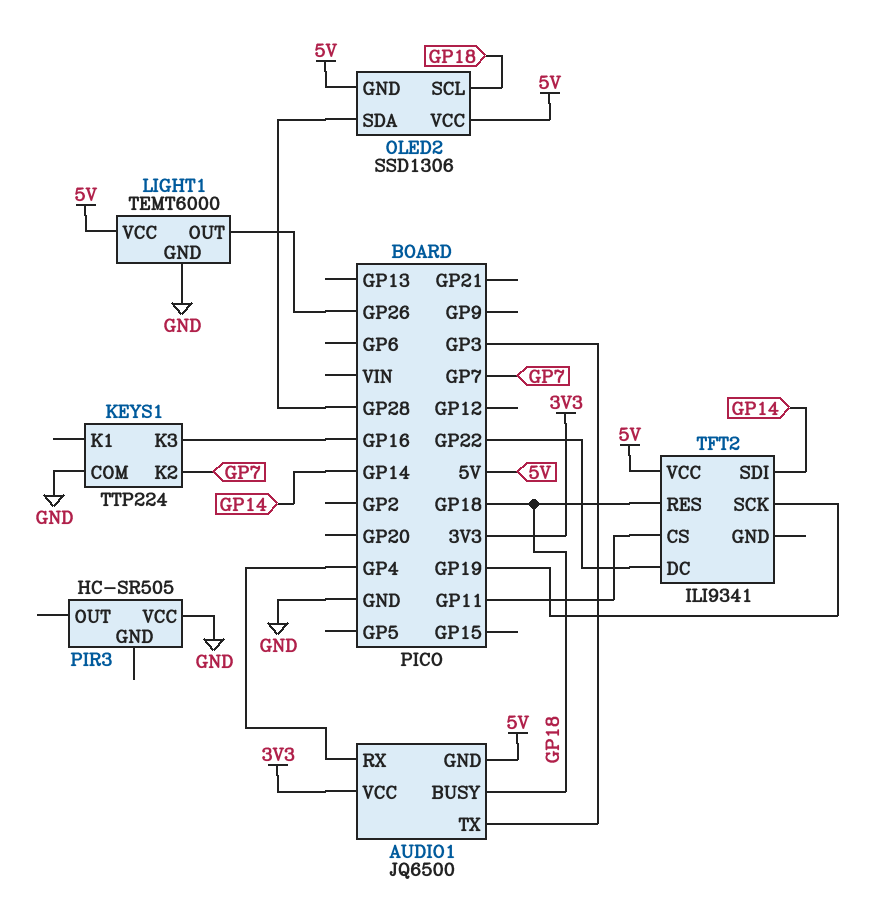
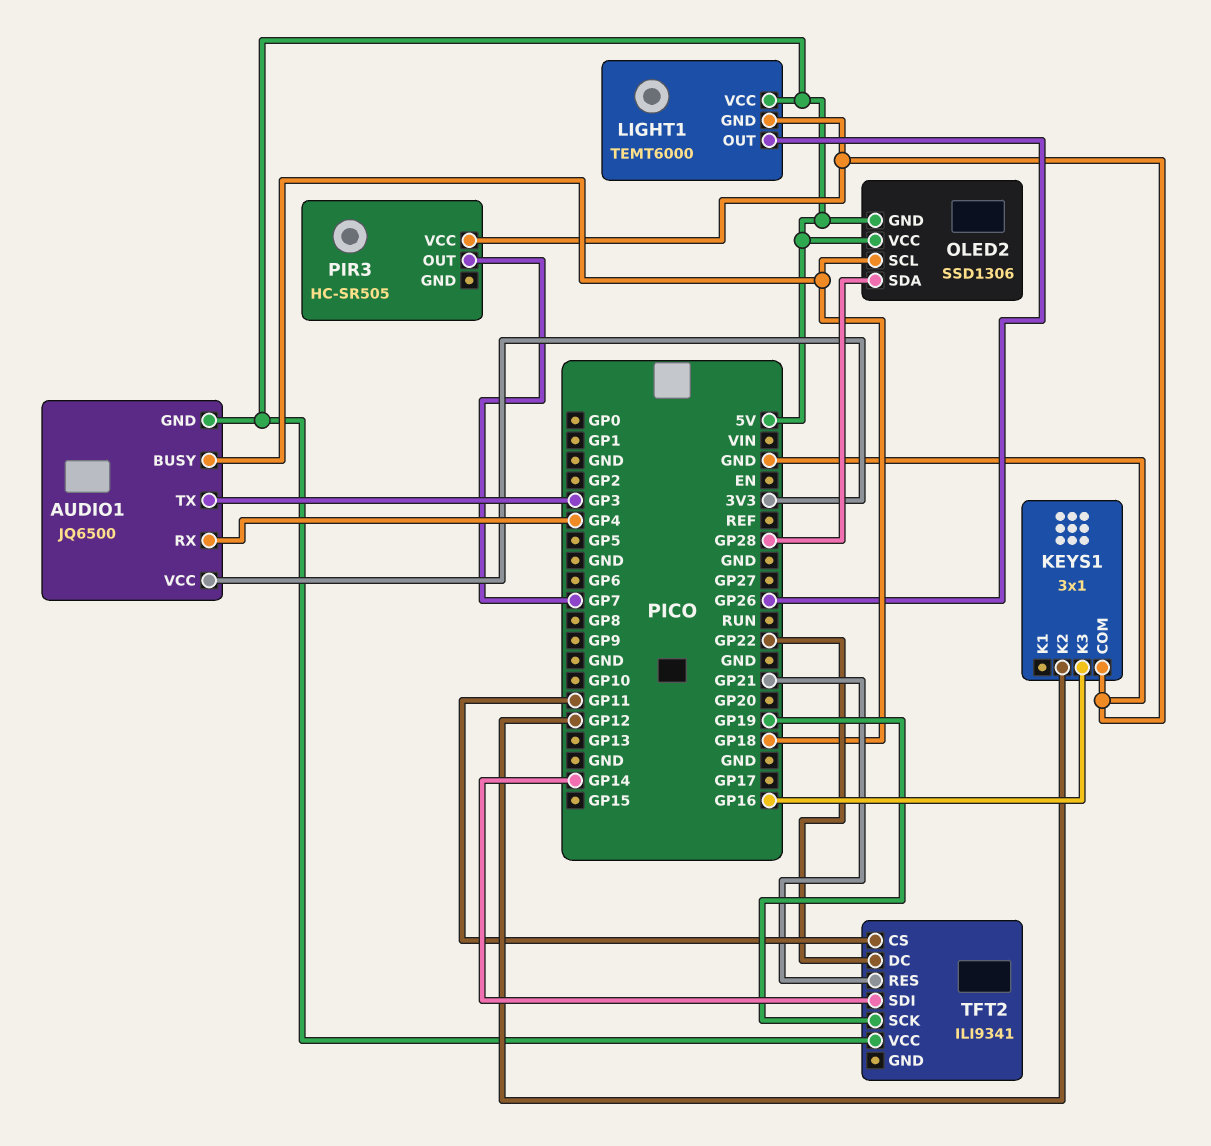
KEYS1: TTP224 -> 3x1
KEYS1 pin K2: GP7 -> GP12
PIR3 pin OUT: none -> GP7
TFT2 pin RES: GP18 -> GP21

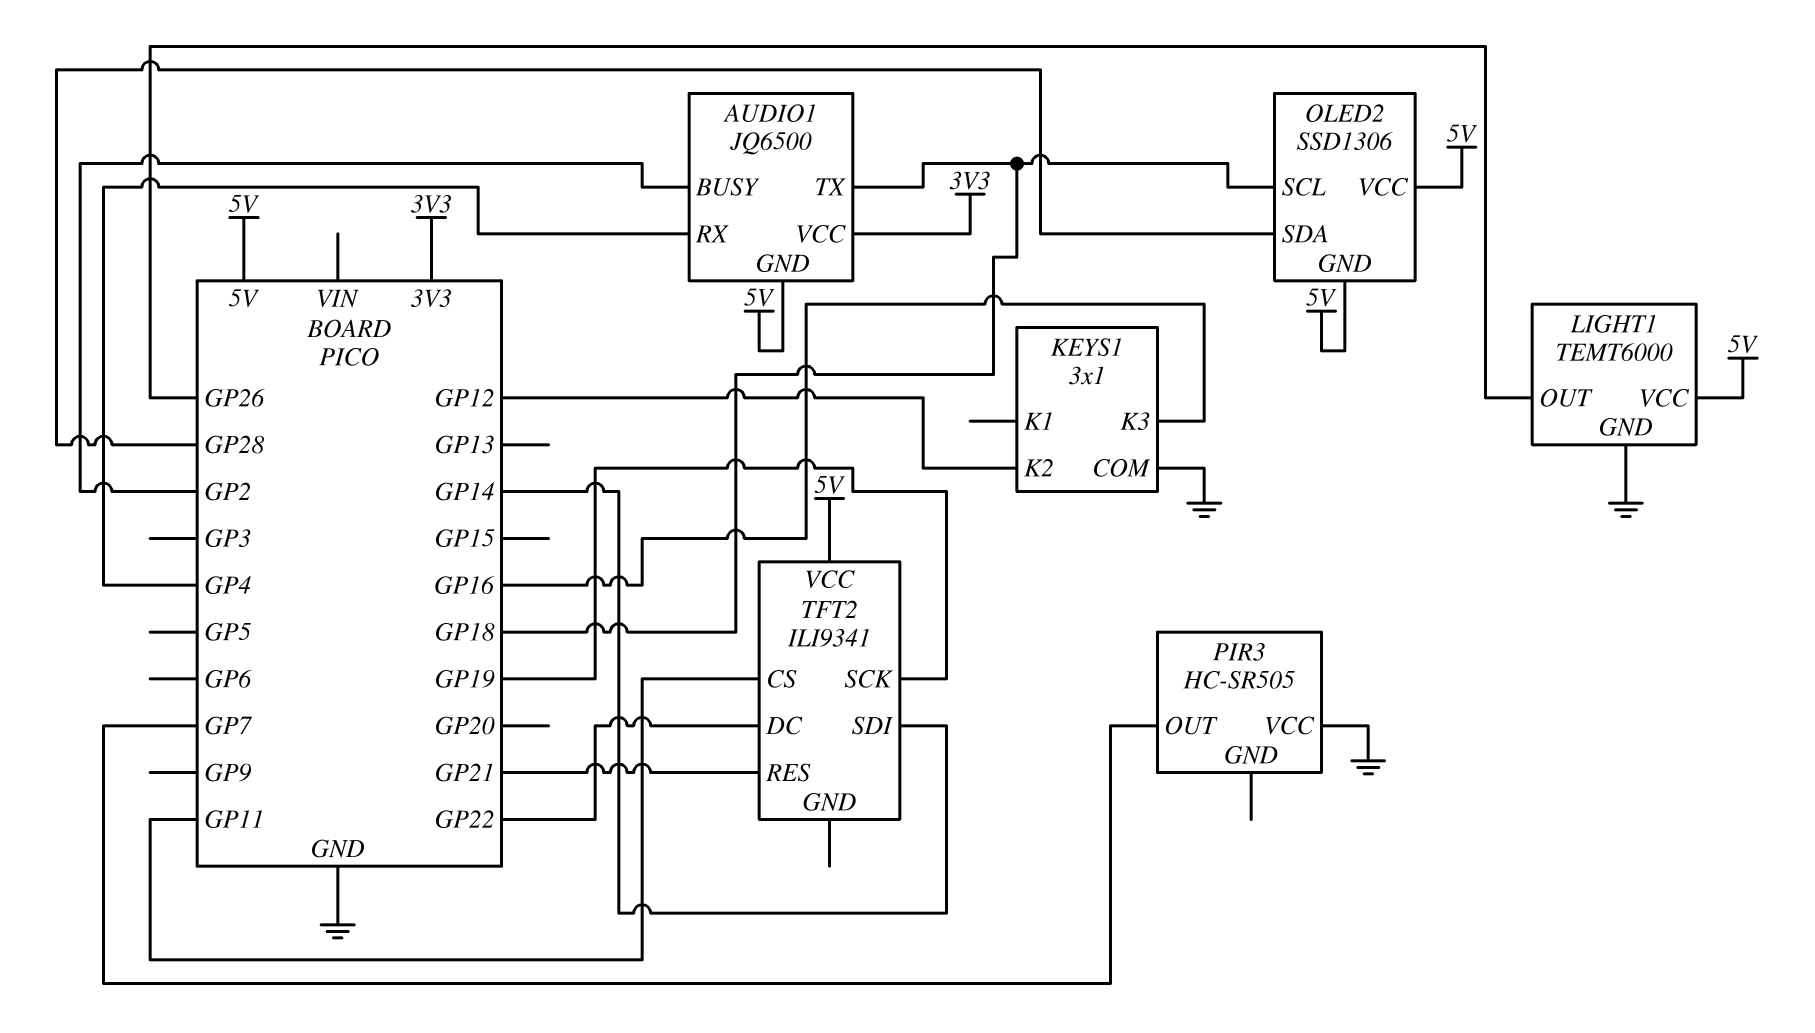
AUDIO1 pin BUSY: GP18 -> GP2
AUDIO1 pin TX: GP3 -> GP18

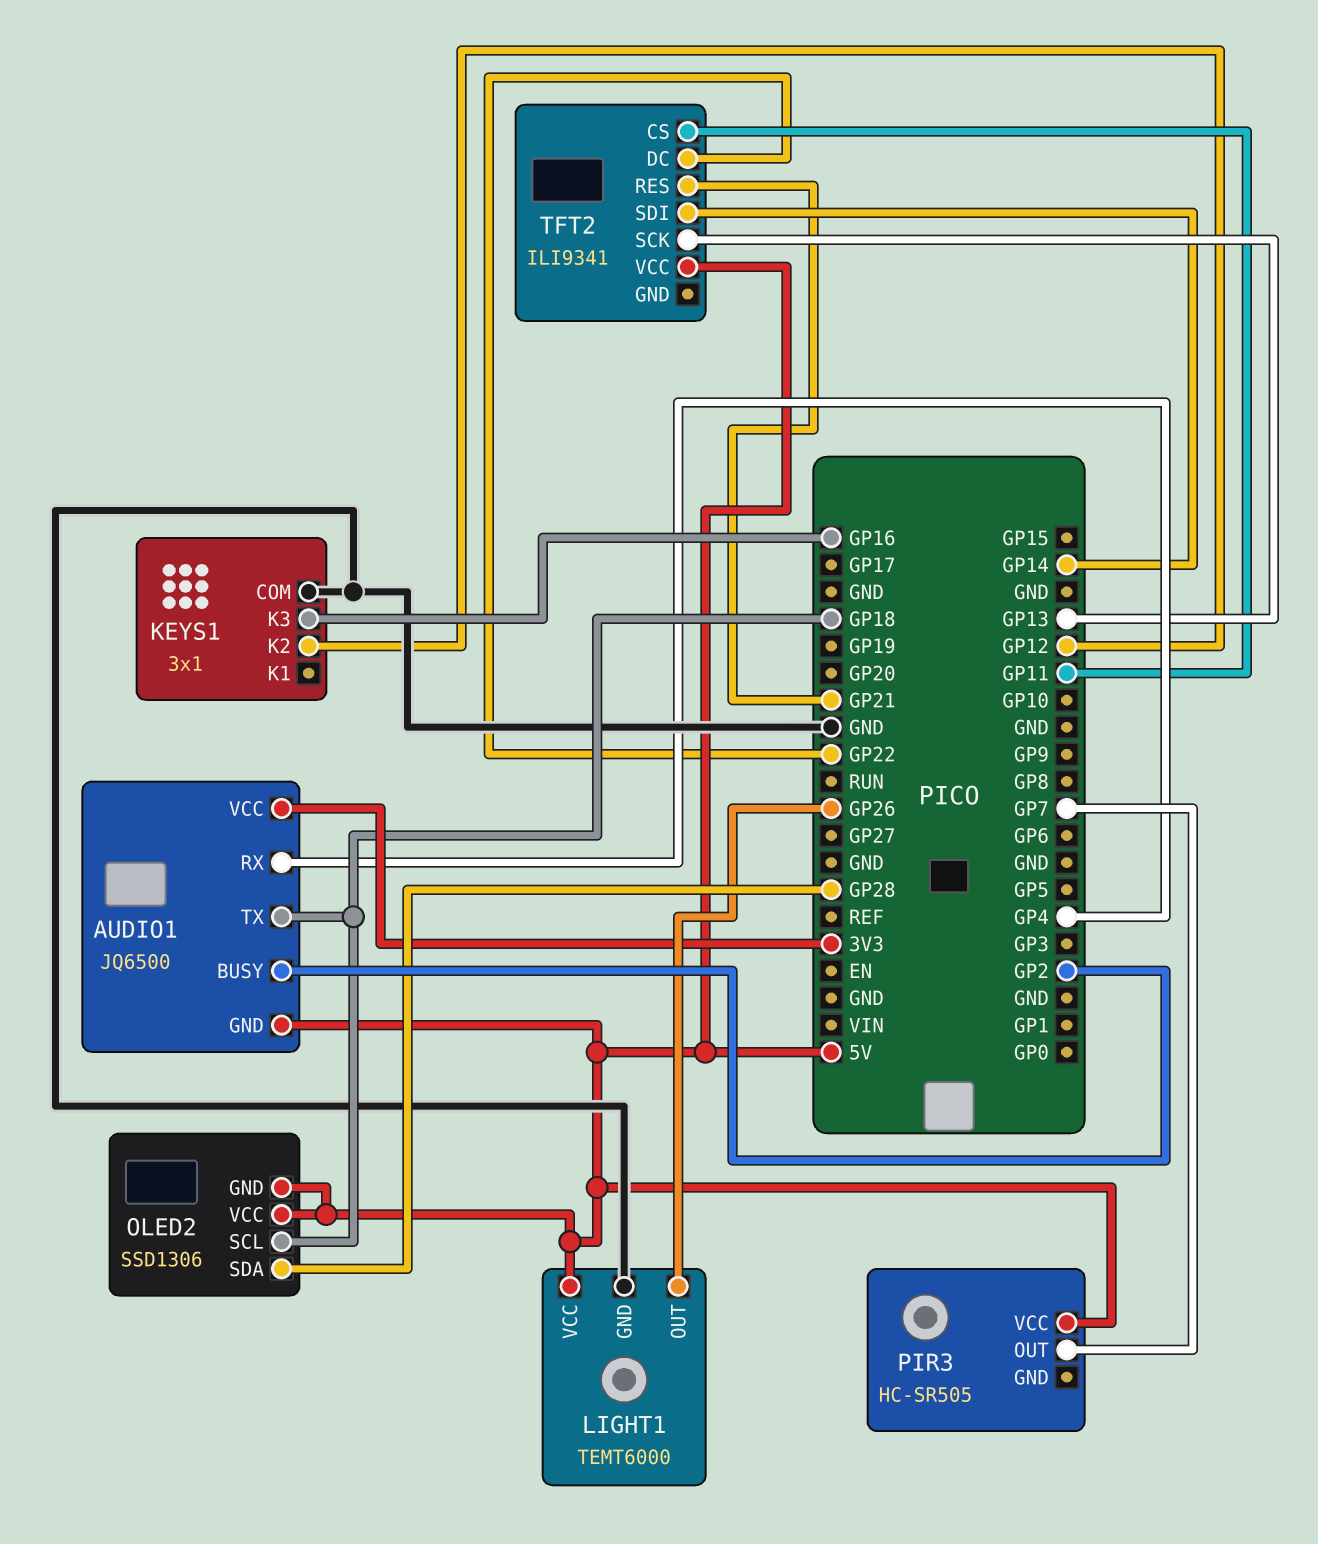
PIR3 pin VCC: GND -> 5V
TFT2 pin SCK: GP19 -> GP13

